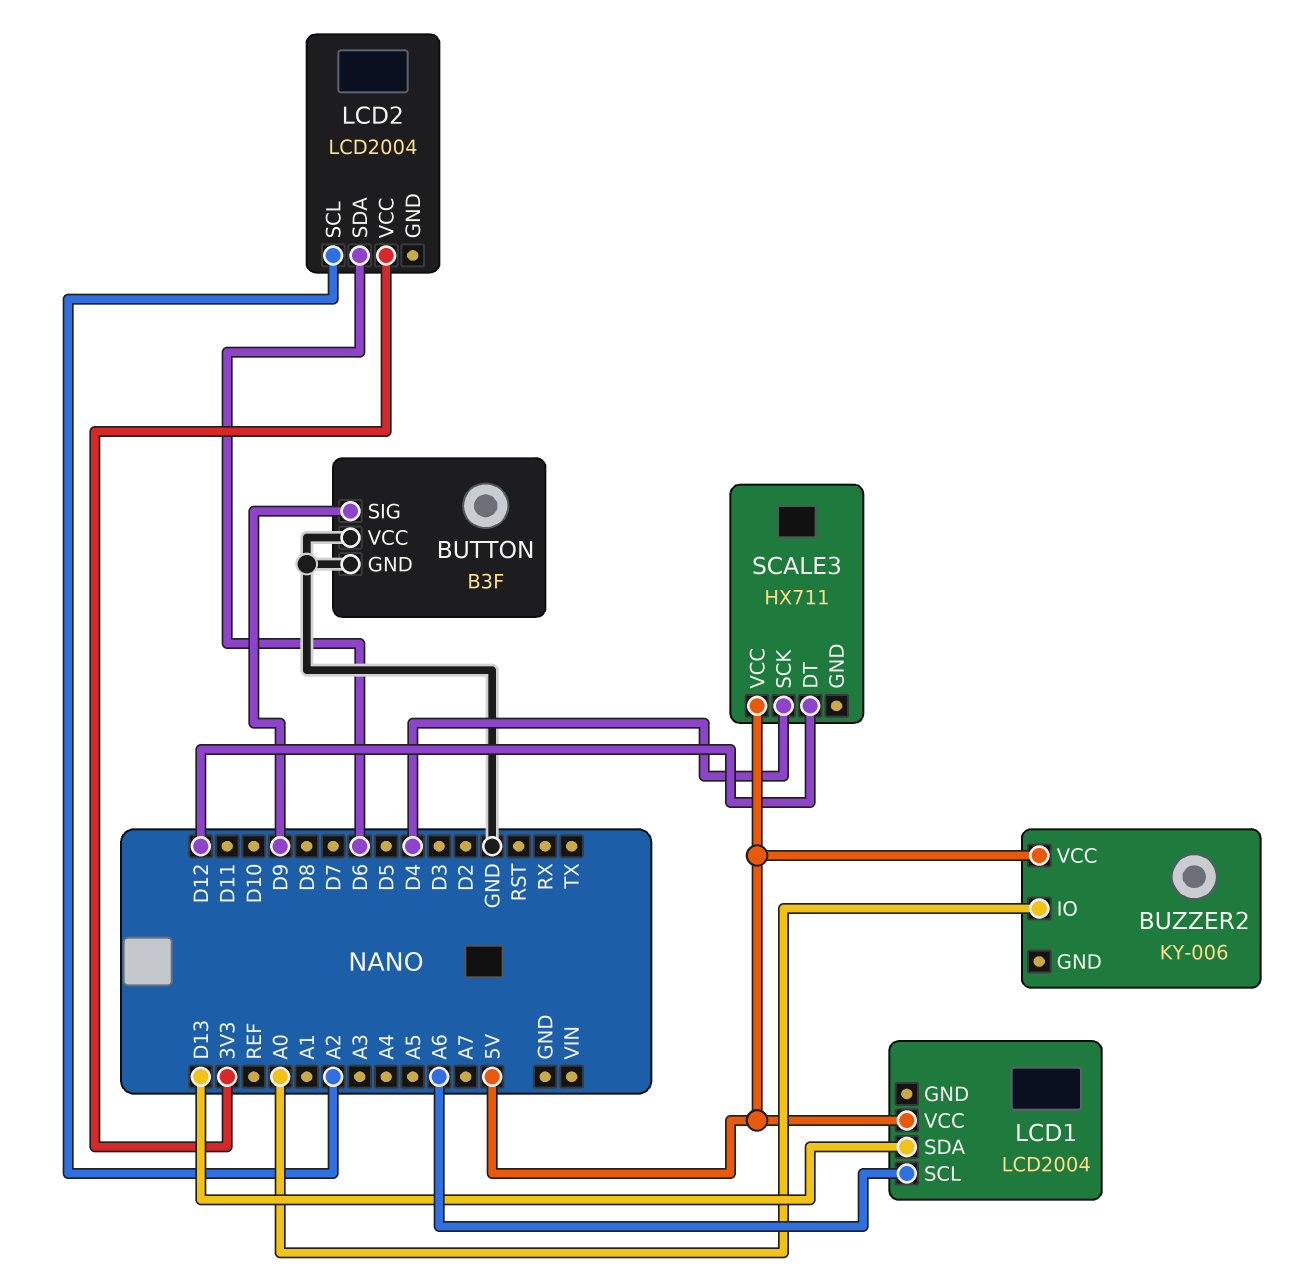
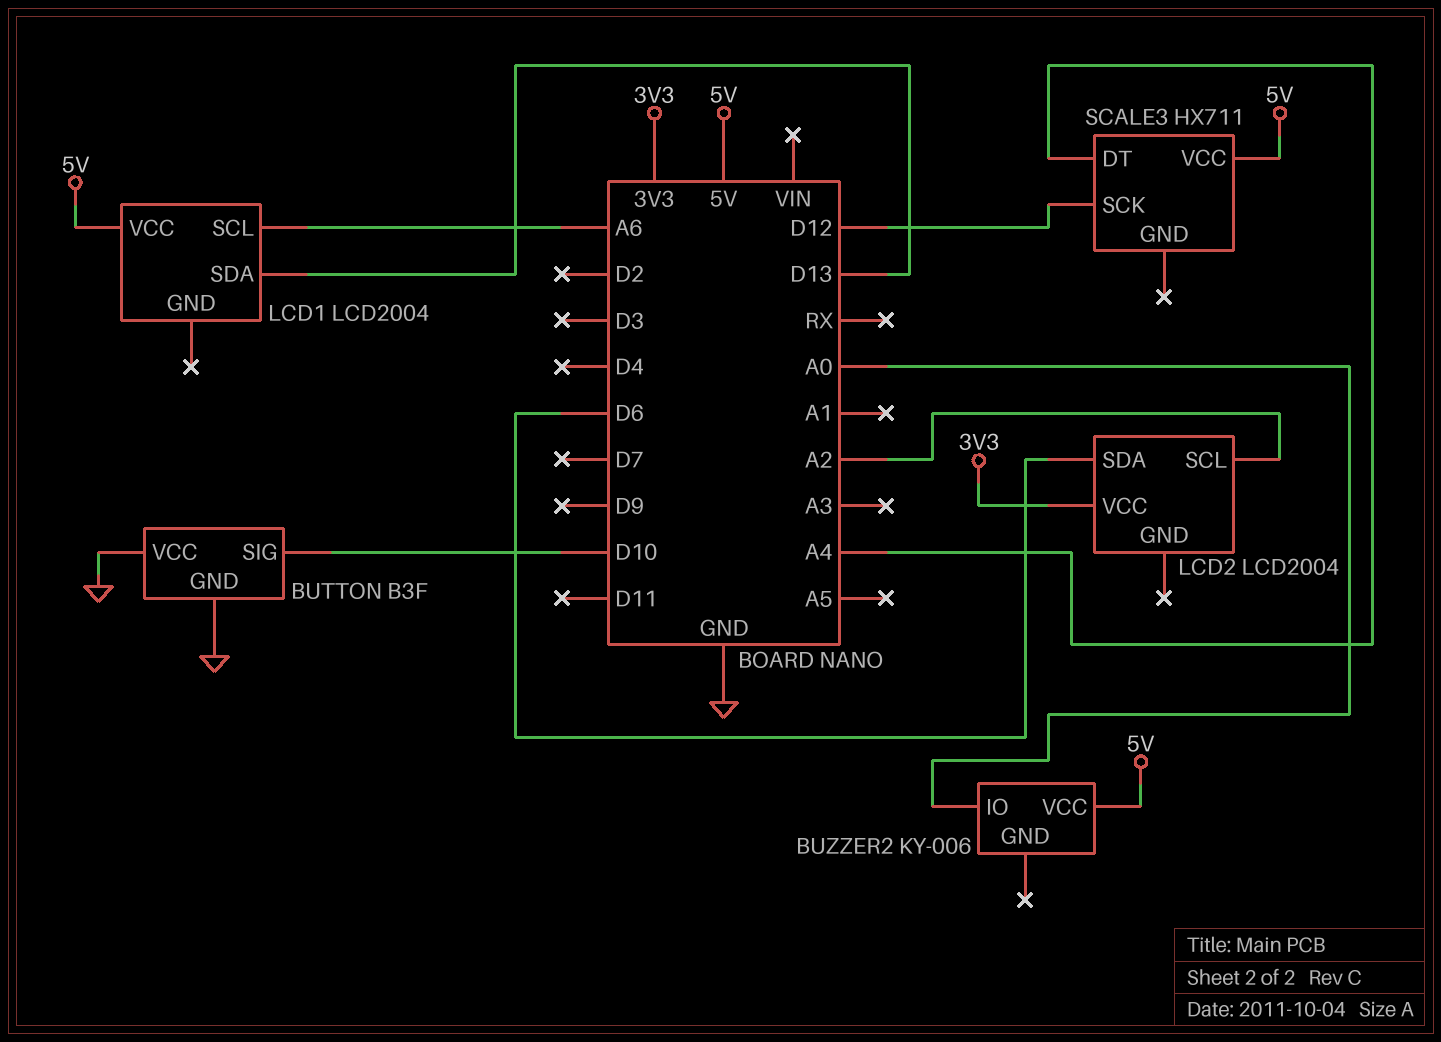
BUTTON pin SIG: D9 -> D10
SCALE3 pin DT: D12 -> A4
SCALE3 pin SCK: D4 -> D12

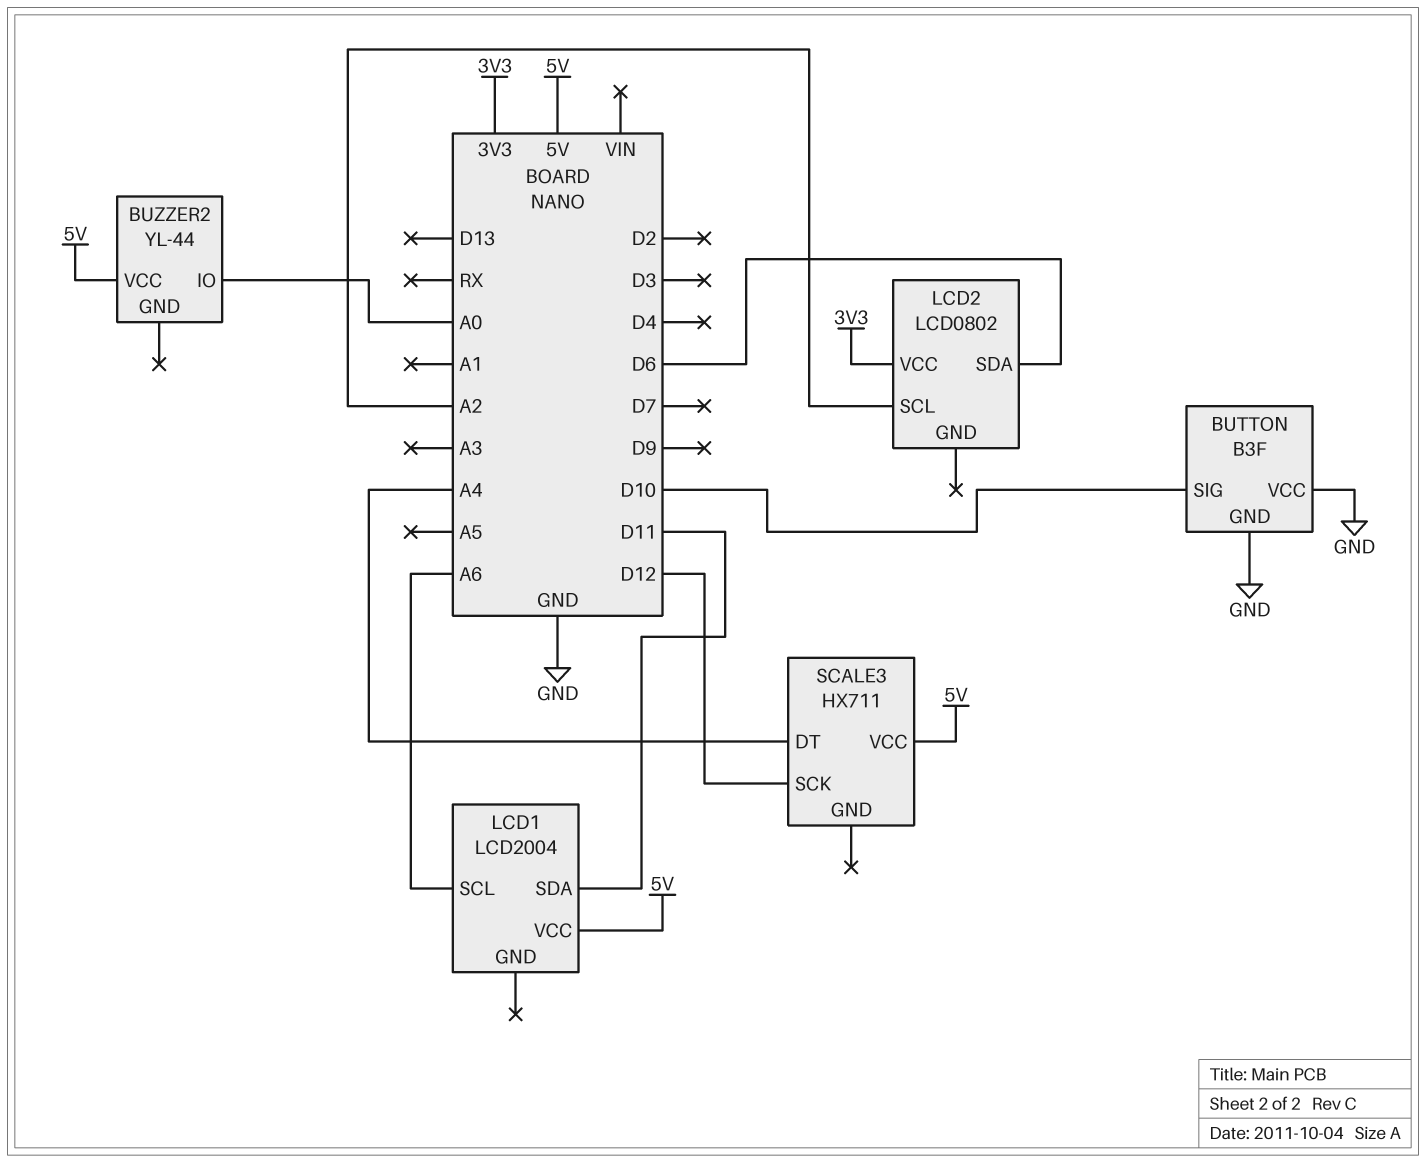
BUZZER2: KY-006 -> YL-44
LCD1 pin SDA: D13 -> D11
LCD2: LCD2004 -> LCD0802

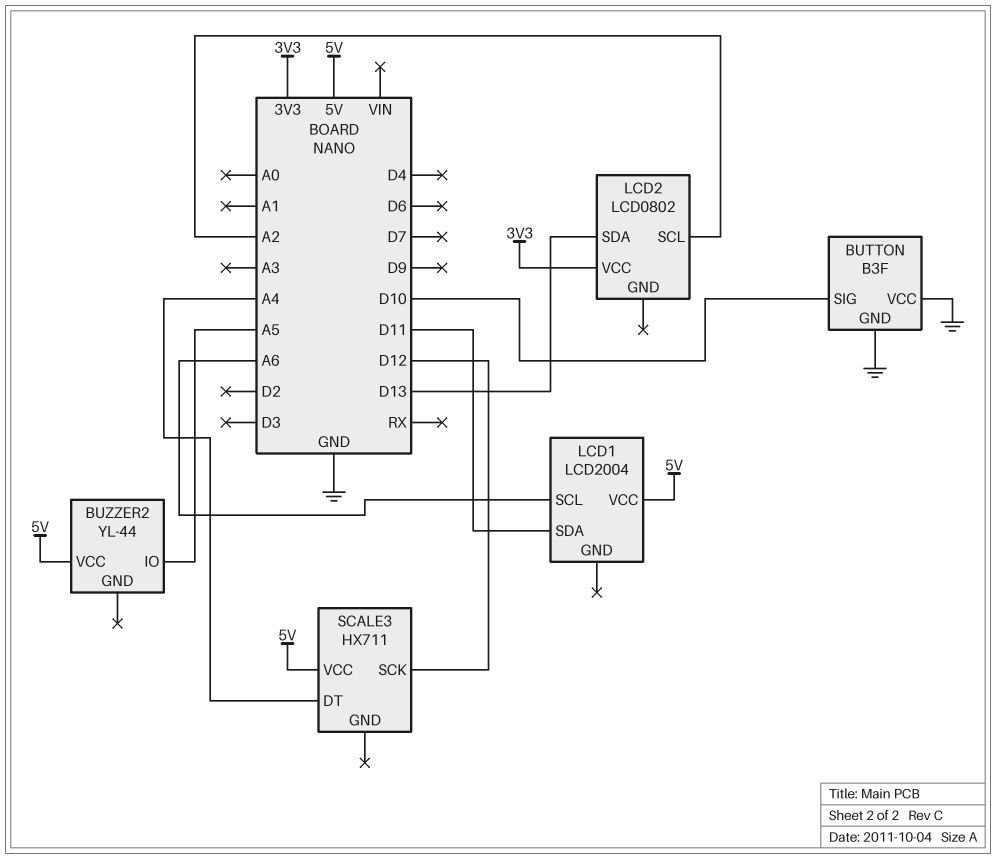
BUZZER2 pin IO: A0 -> A5
LCD2 pin SDA: D6 -> D13

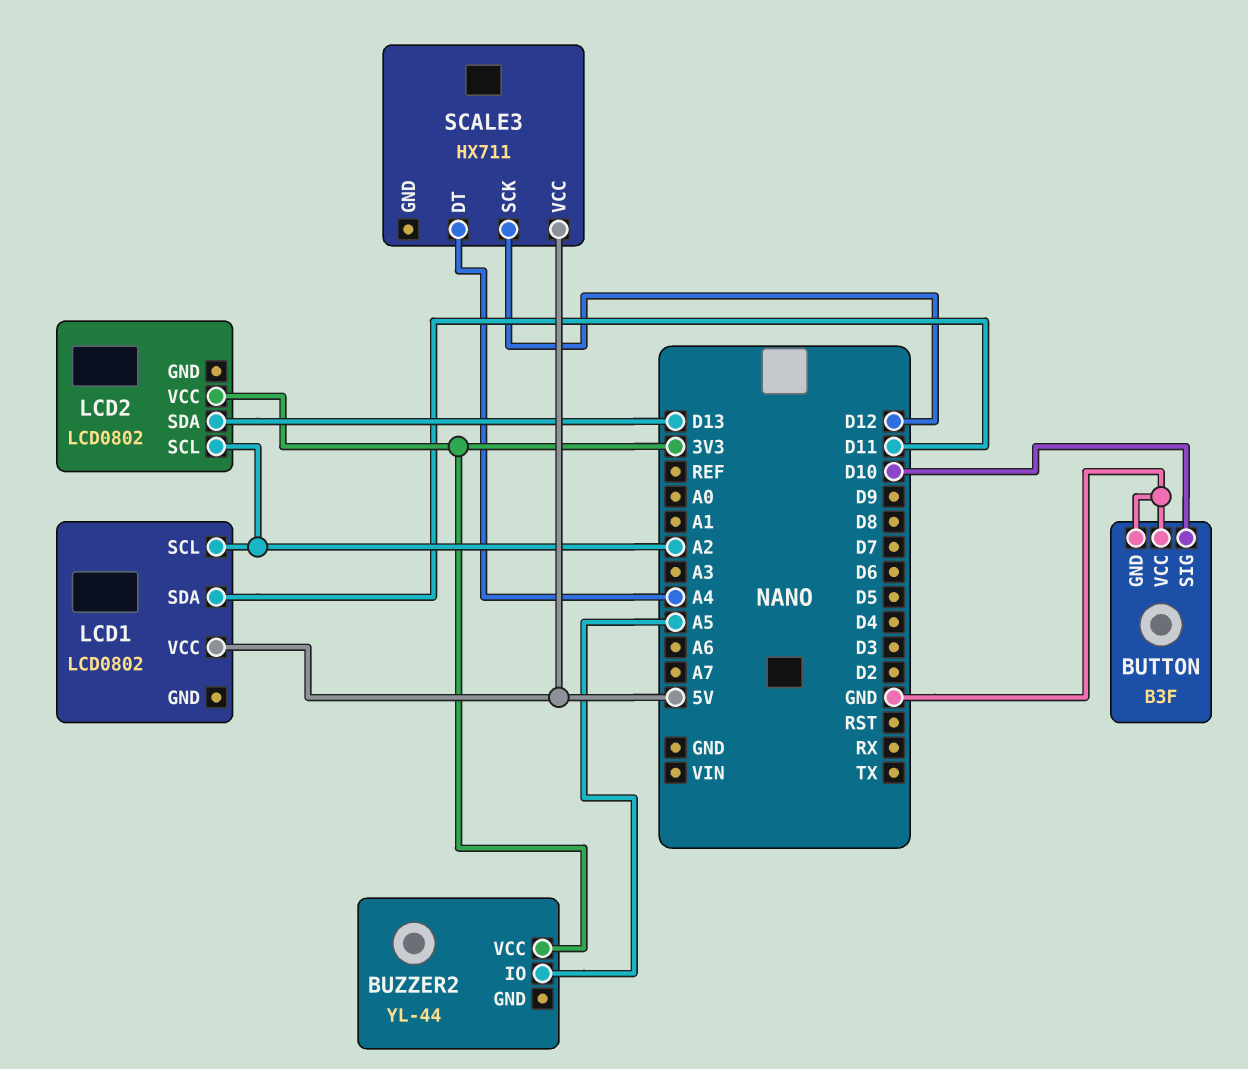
BUZZER2 pin VCC: 5V -> 3V3
LCD1: LCD2004 -> LCD0802
LCD1 pin SCL: A6 -> A2

